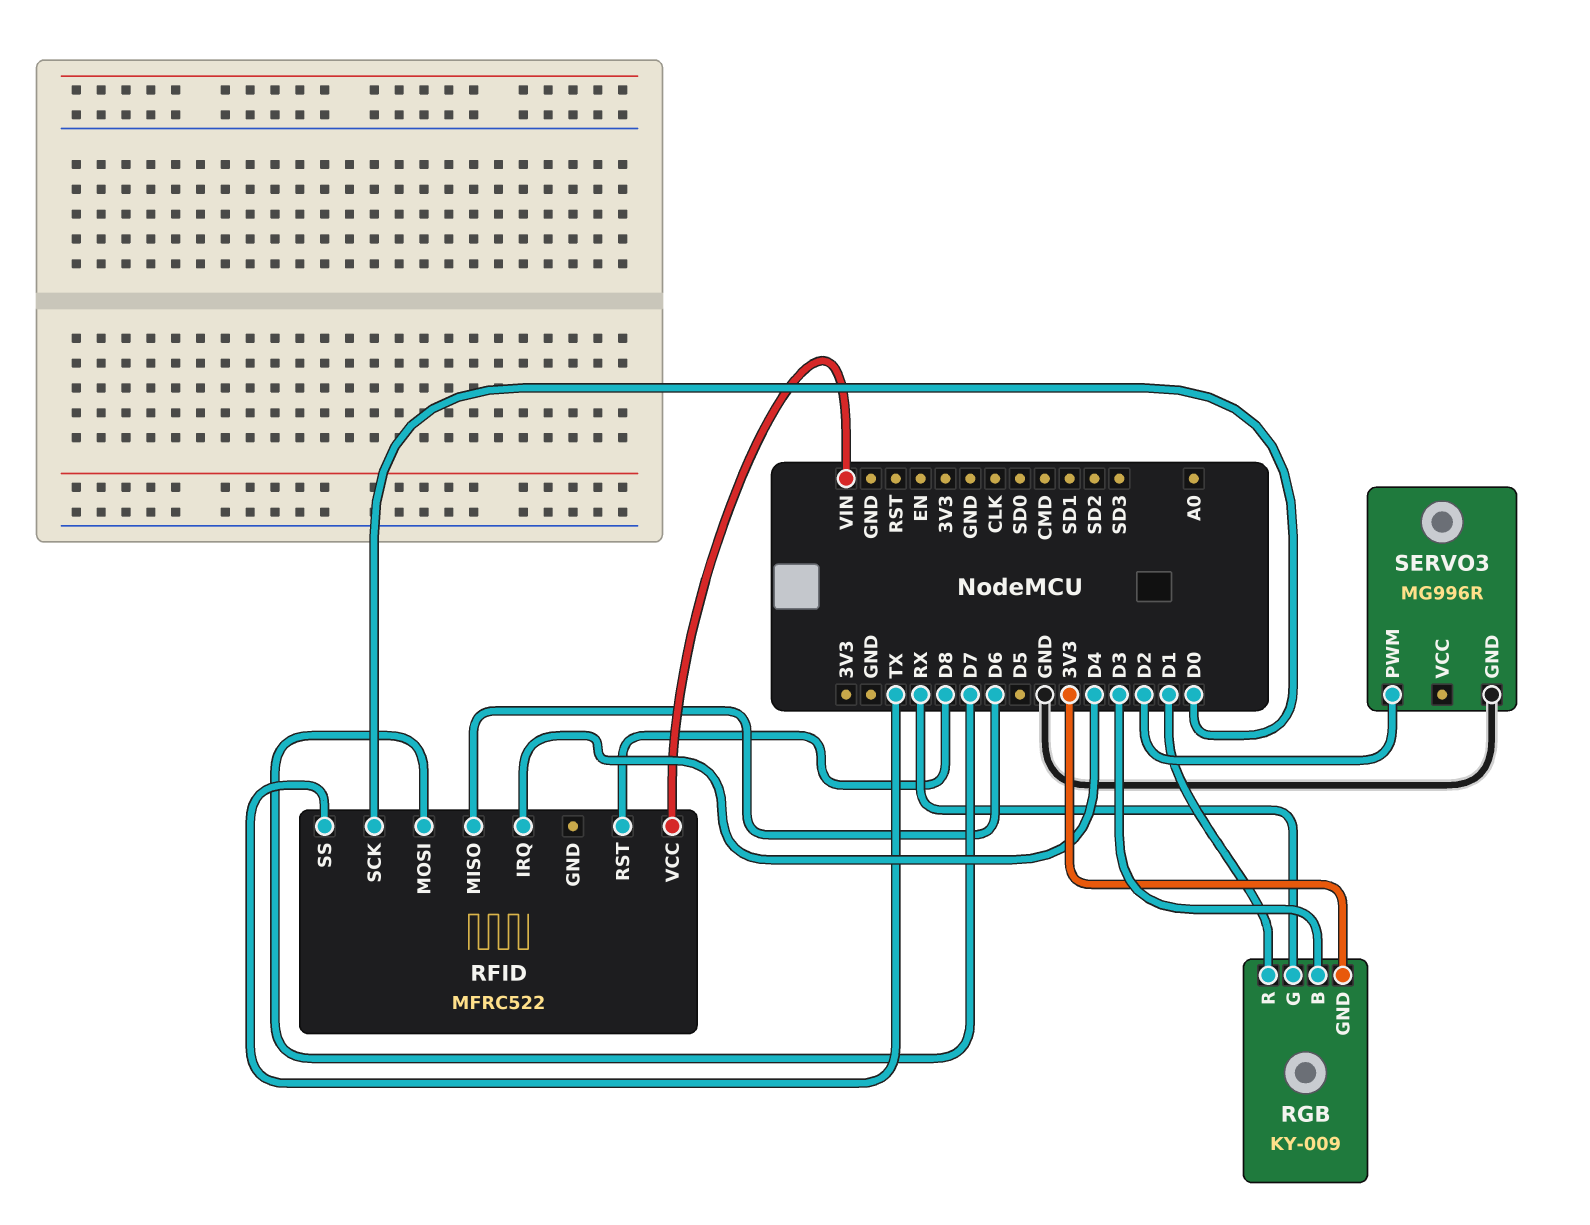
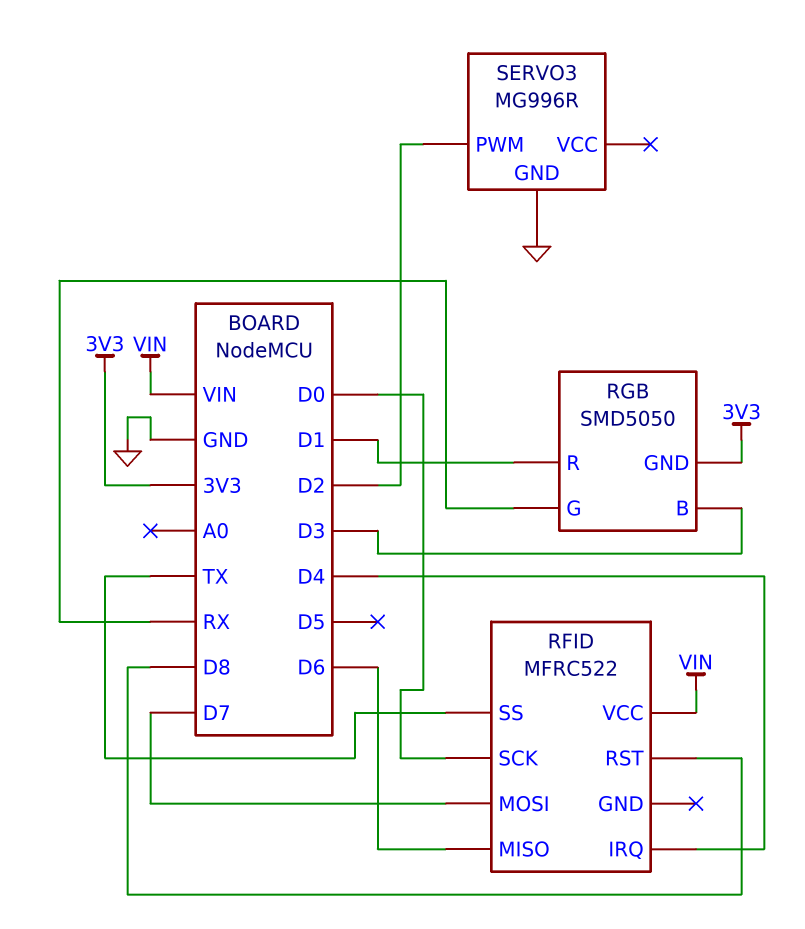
RGB: KY-009 -> SMD5050

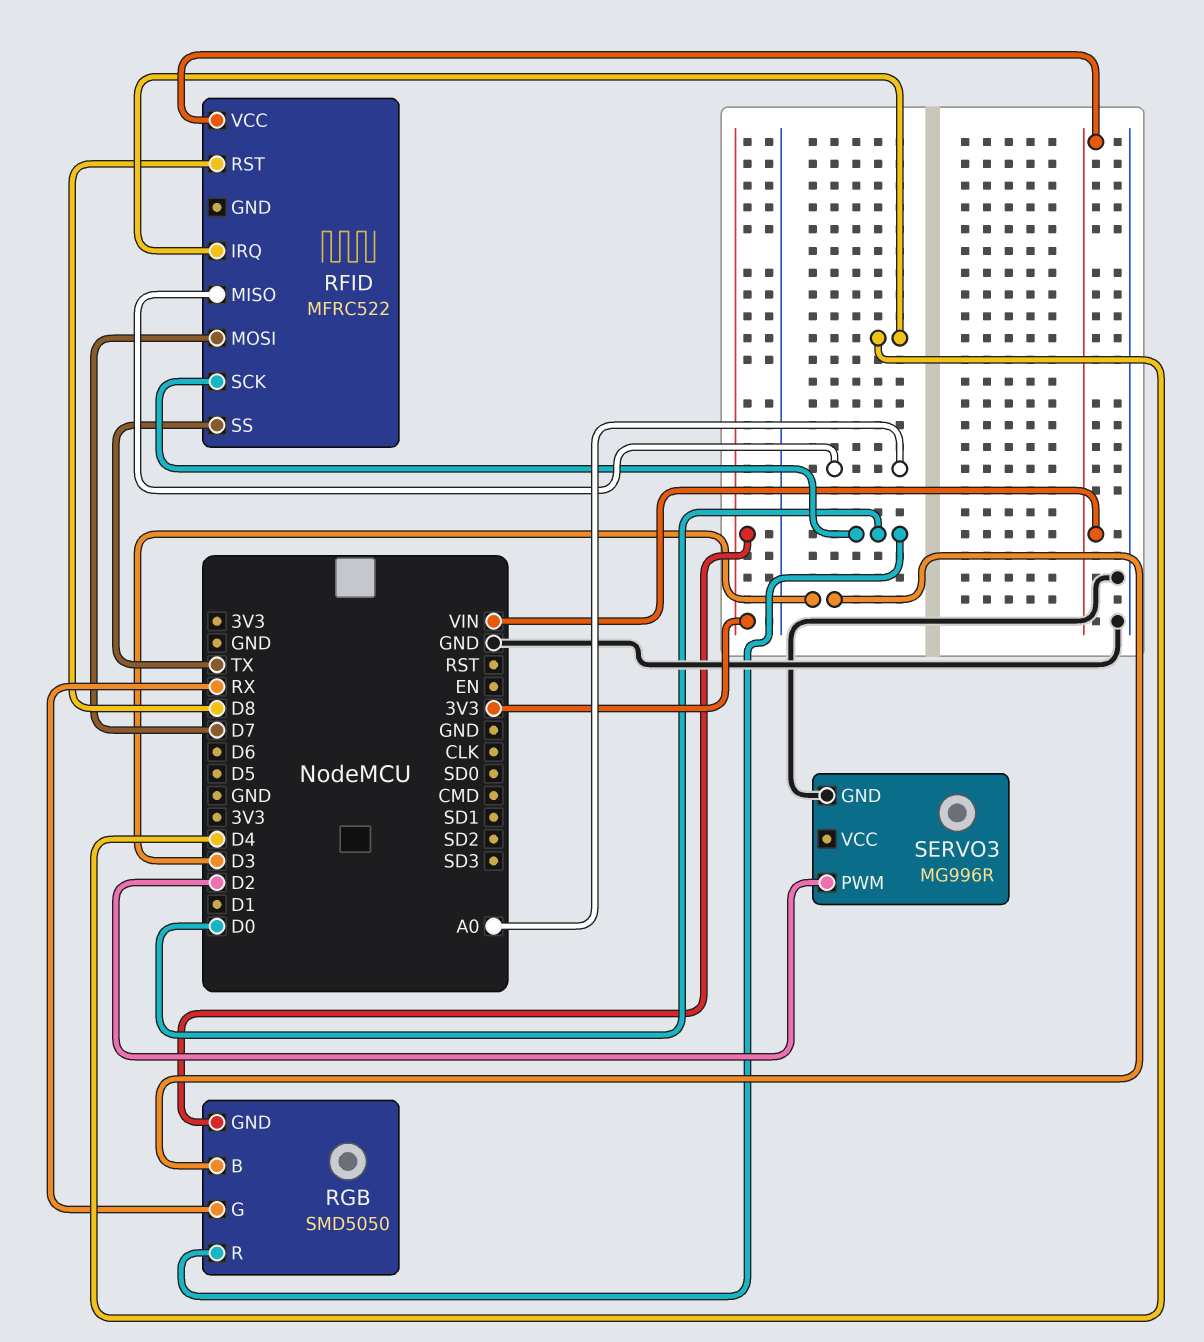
RFID pin MISO: D6 -> A0
RGB pin R: D1 -> D0

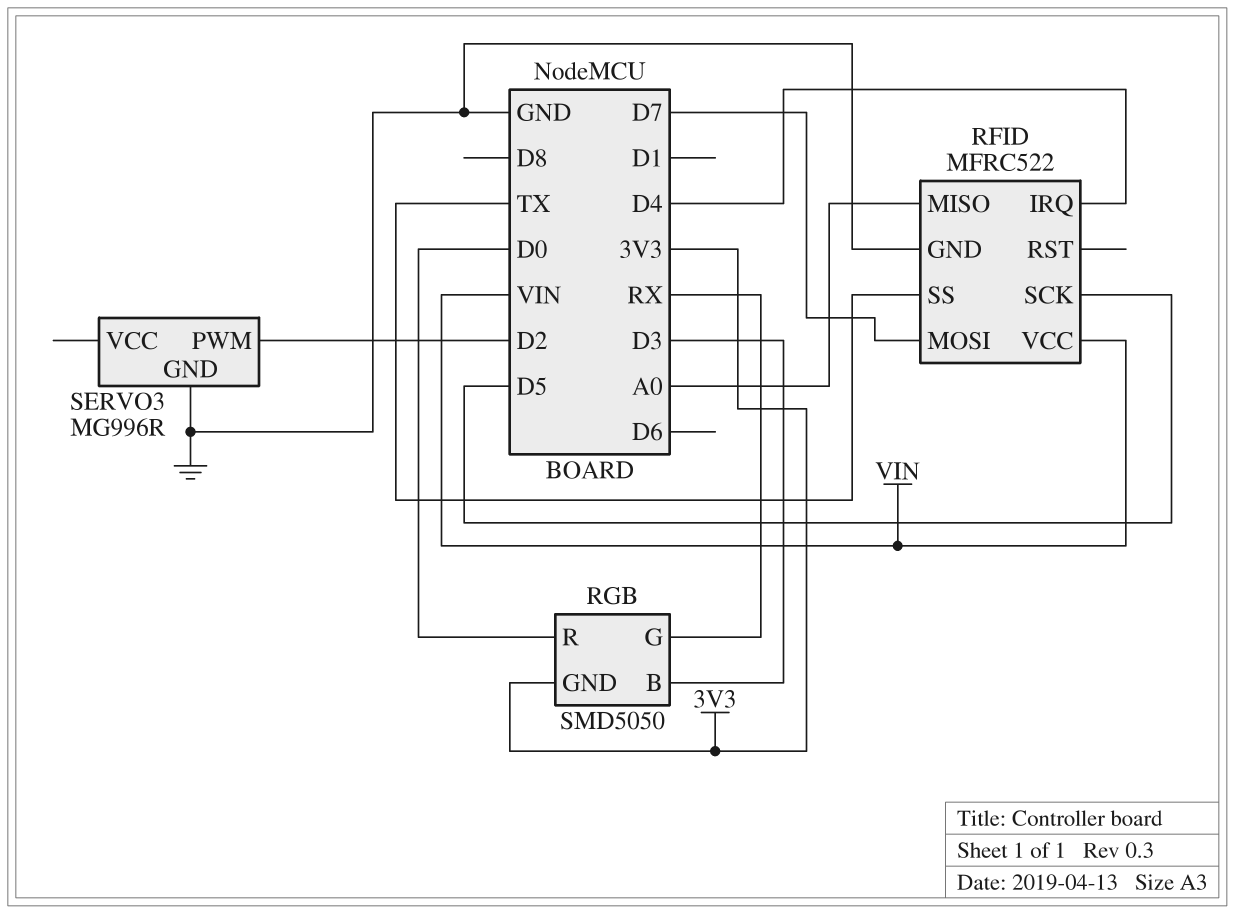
RFID pin GND: none -> GND
RFID pin RST: D8 -> none
RFID pin SCK: D0 -> D5

